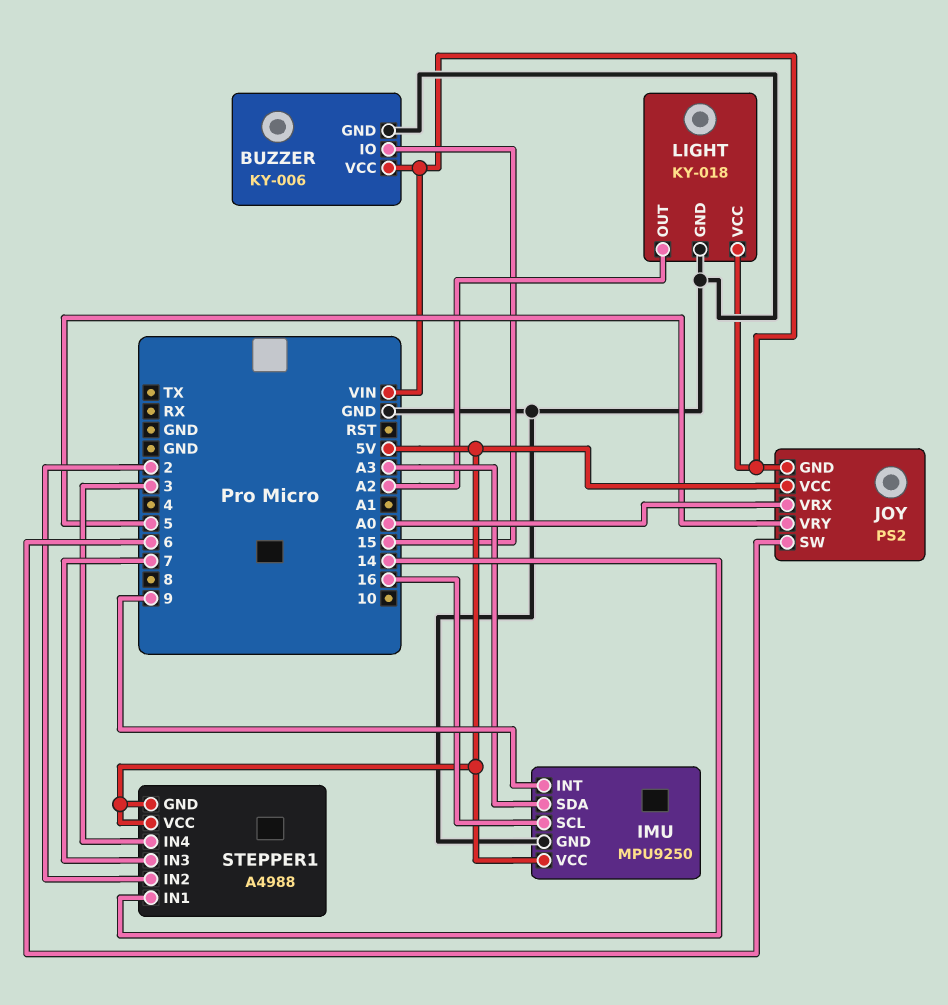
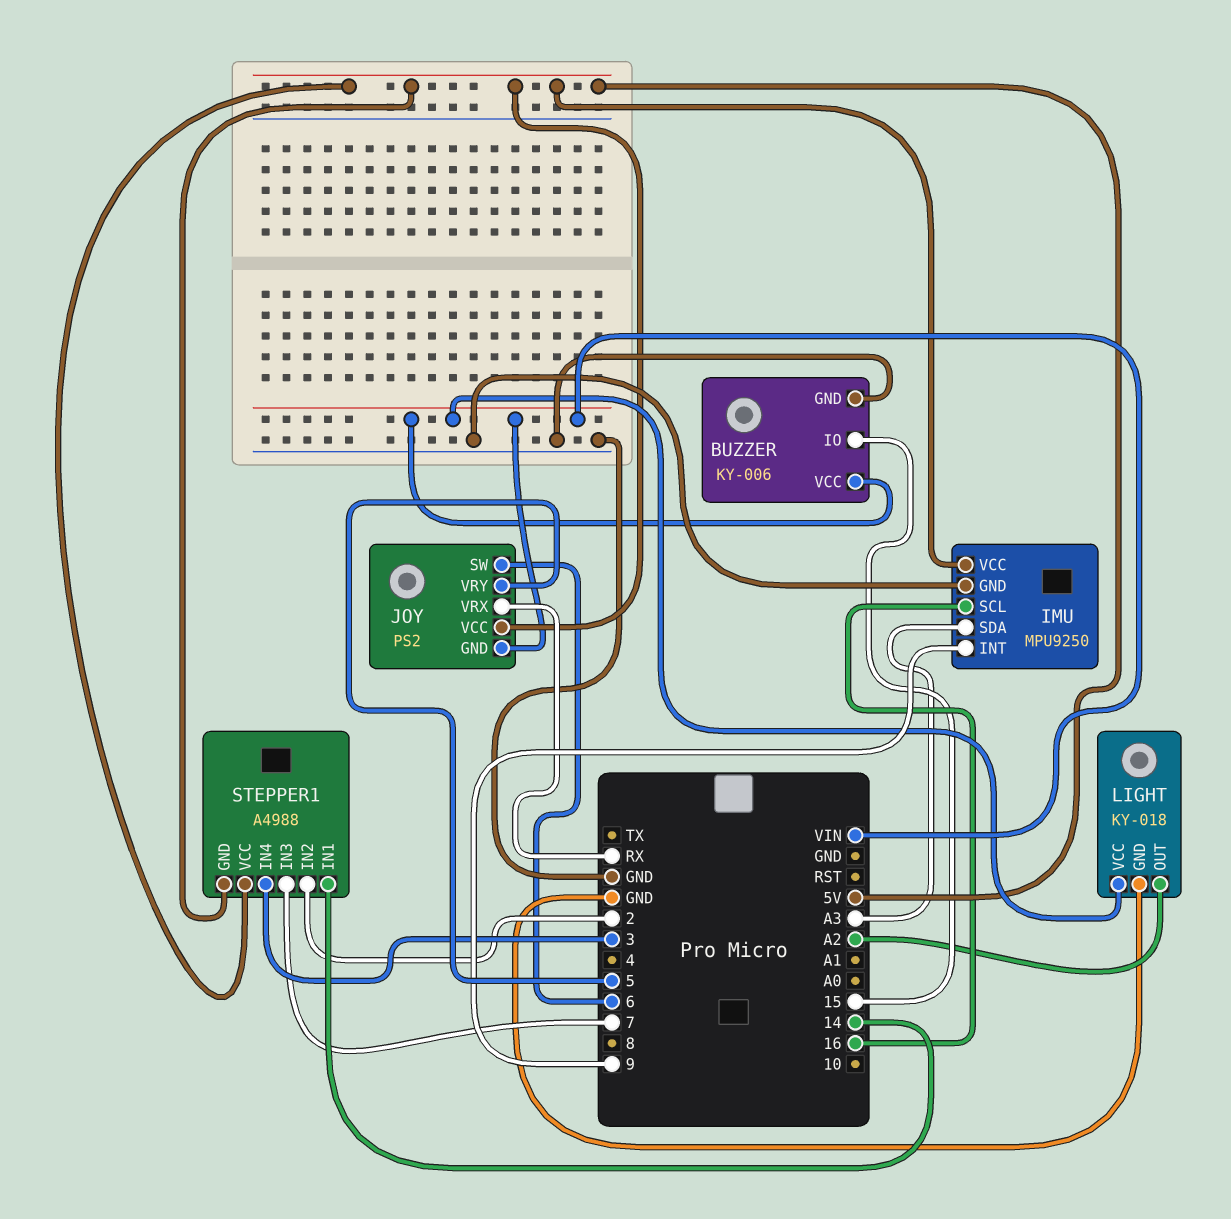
JOY pin VRX: A0 -> RX

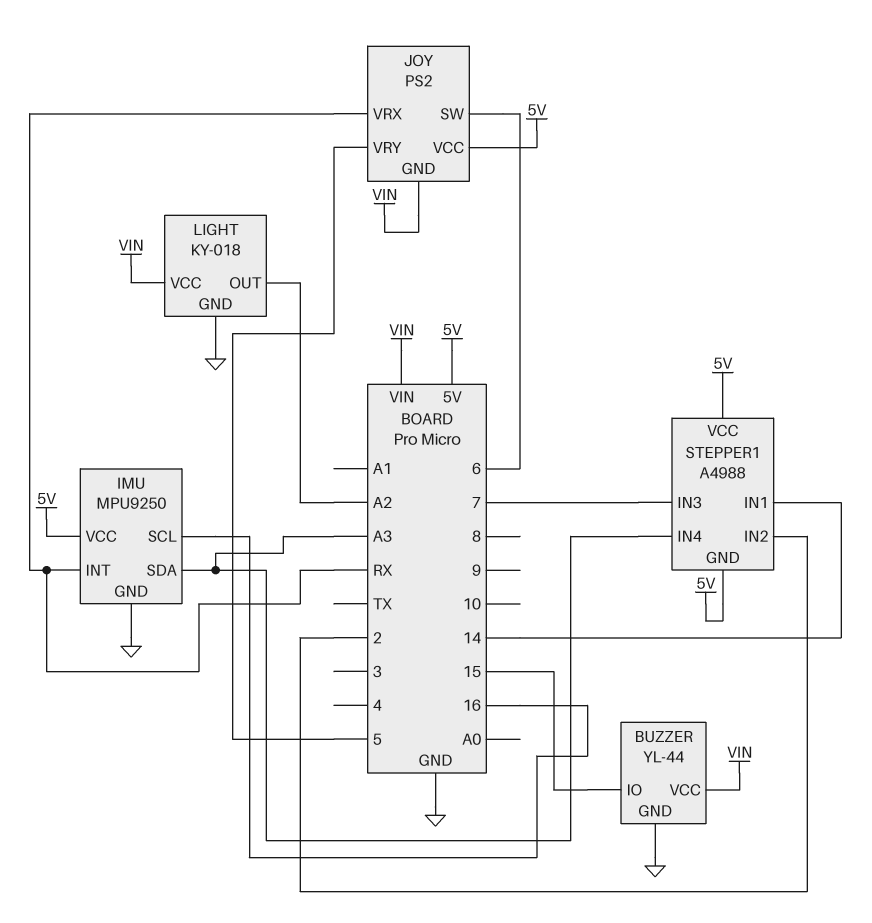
BUZZER: KY-006 -> YL-44
IMU pin INT: 9 -> RX
STEPPER1 pin IN4: 3 -> A3

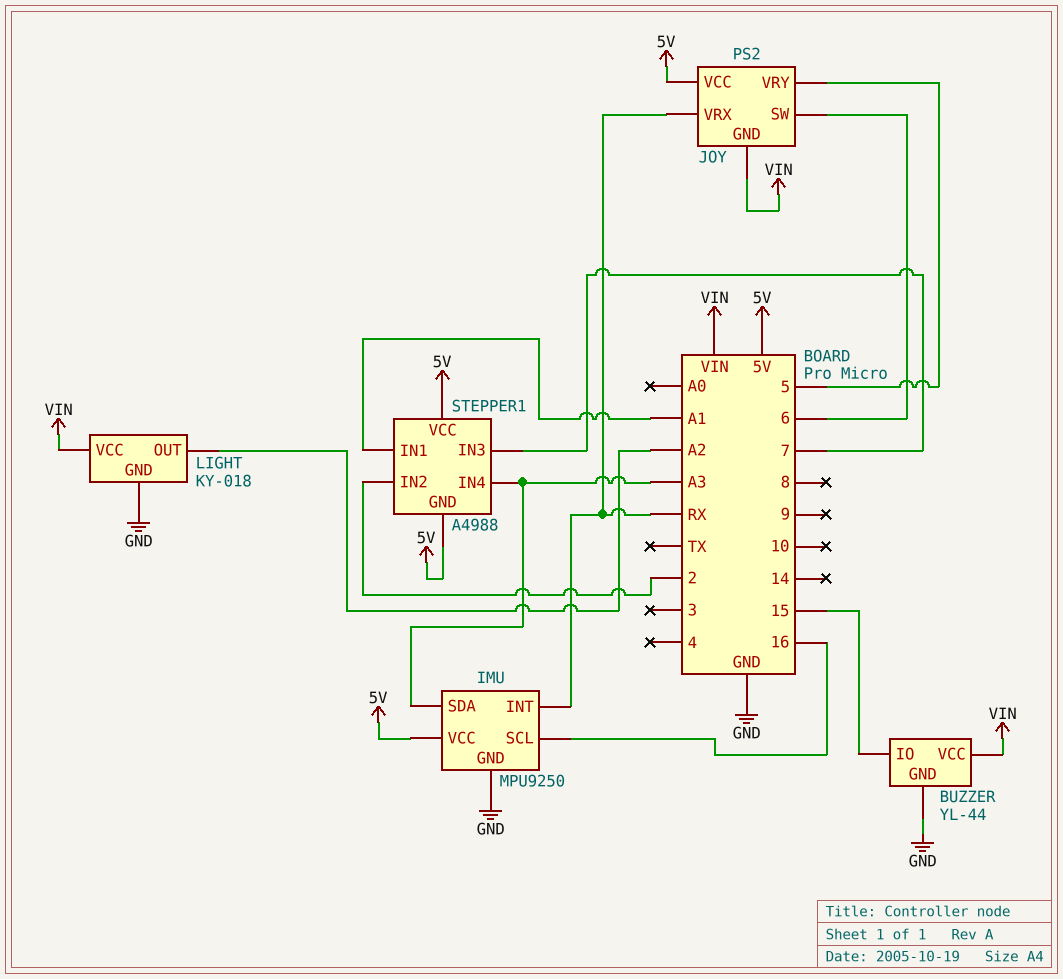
STEPPER1 pin IN1: 14 -> A1

